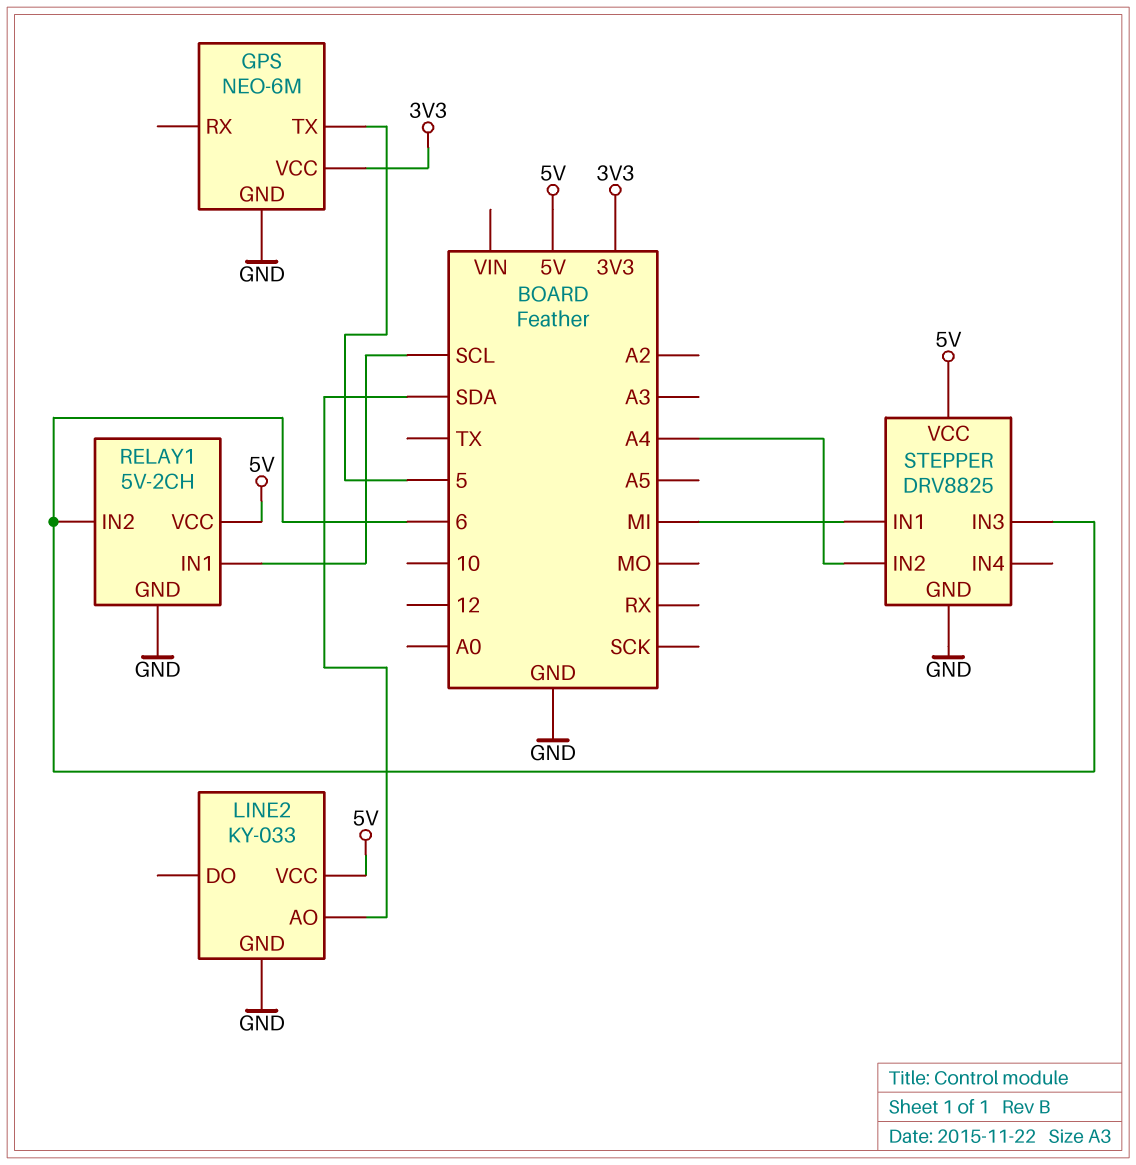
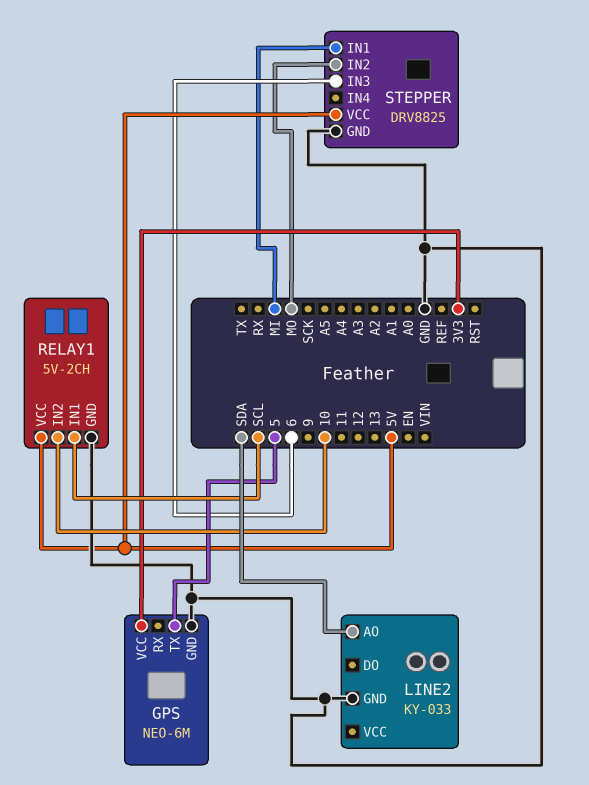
LINE2 pin VCC: 5V -> none
RELAY1 pin IN2: 6 -> 10
STEPPER pin IN2: A4 -> MO

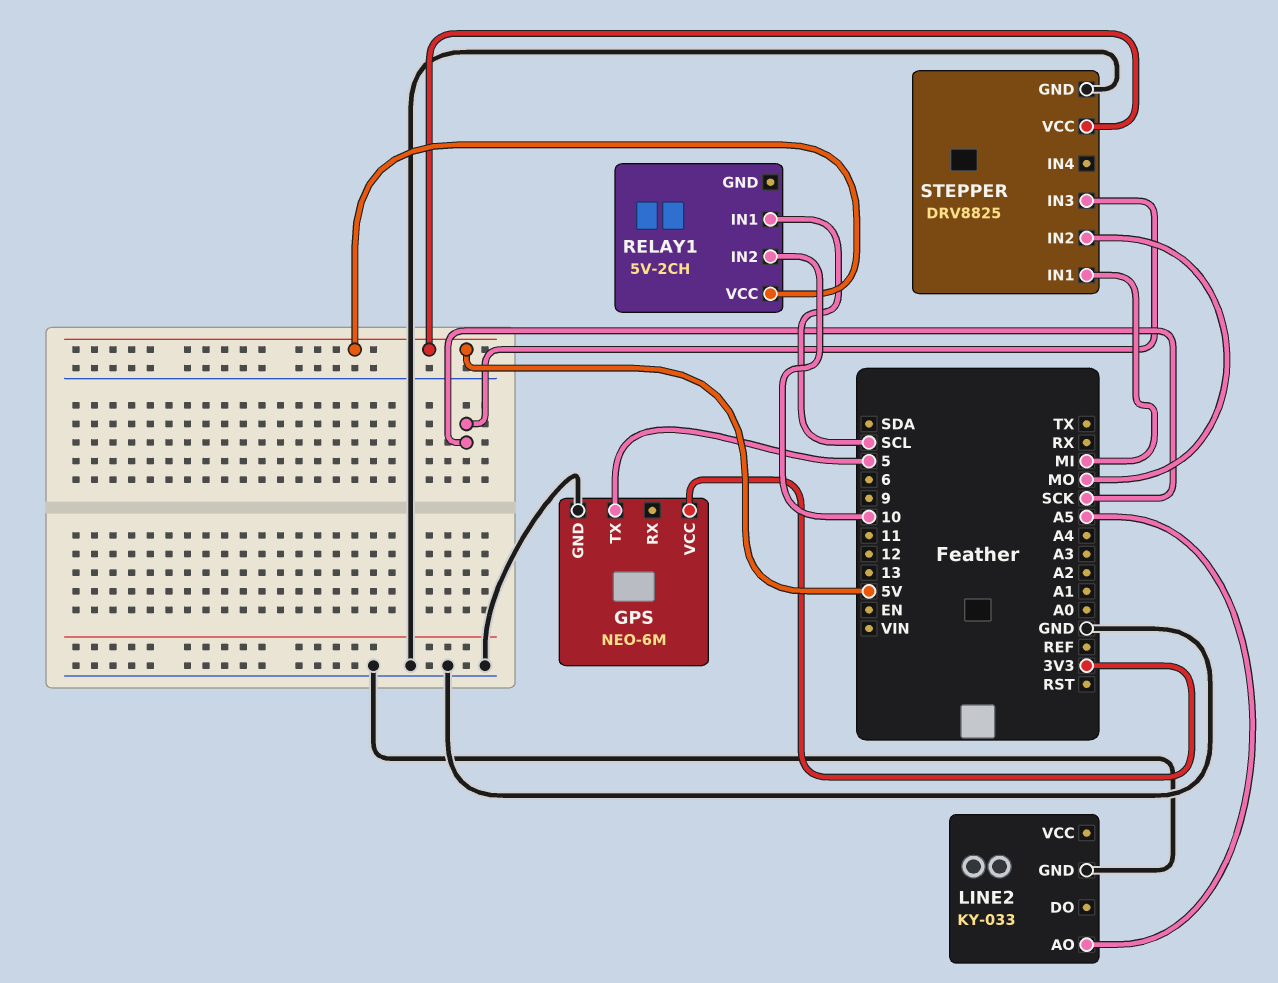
LINE2 pin AO: SDA -> A5
RELAY1 pin GND: GND -> none
STEPPER pin IN3: 6 -> SCK

